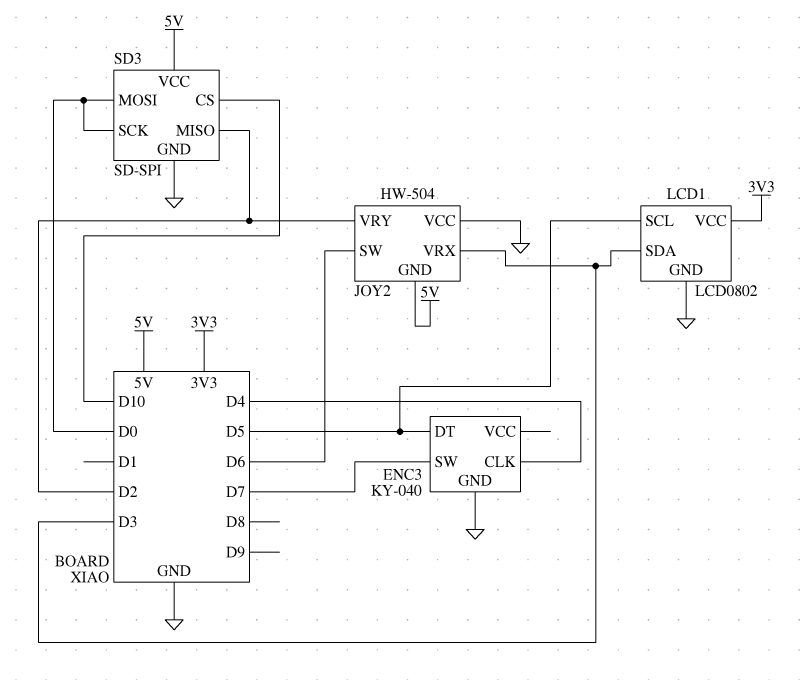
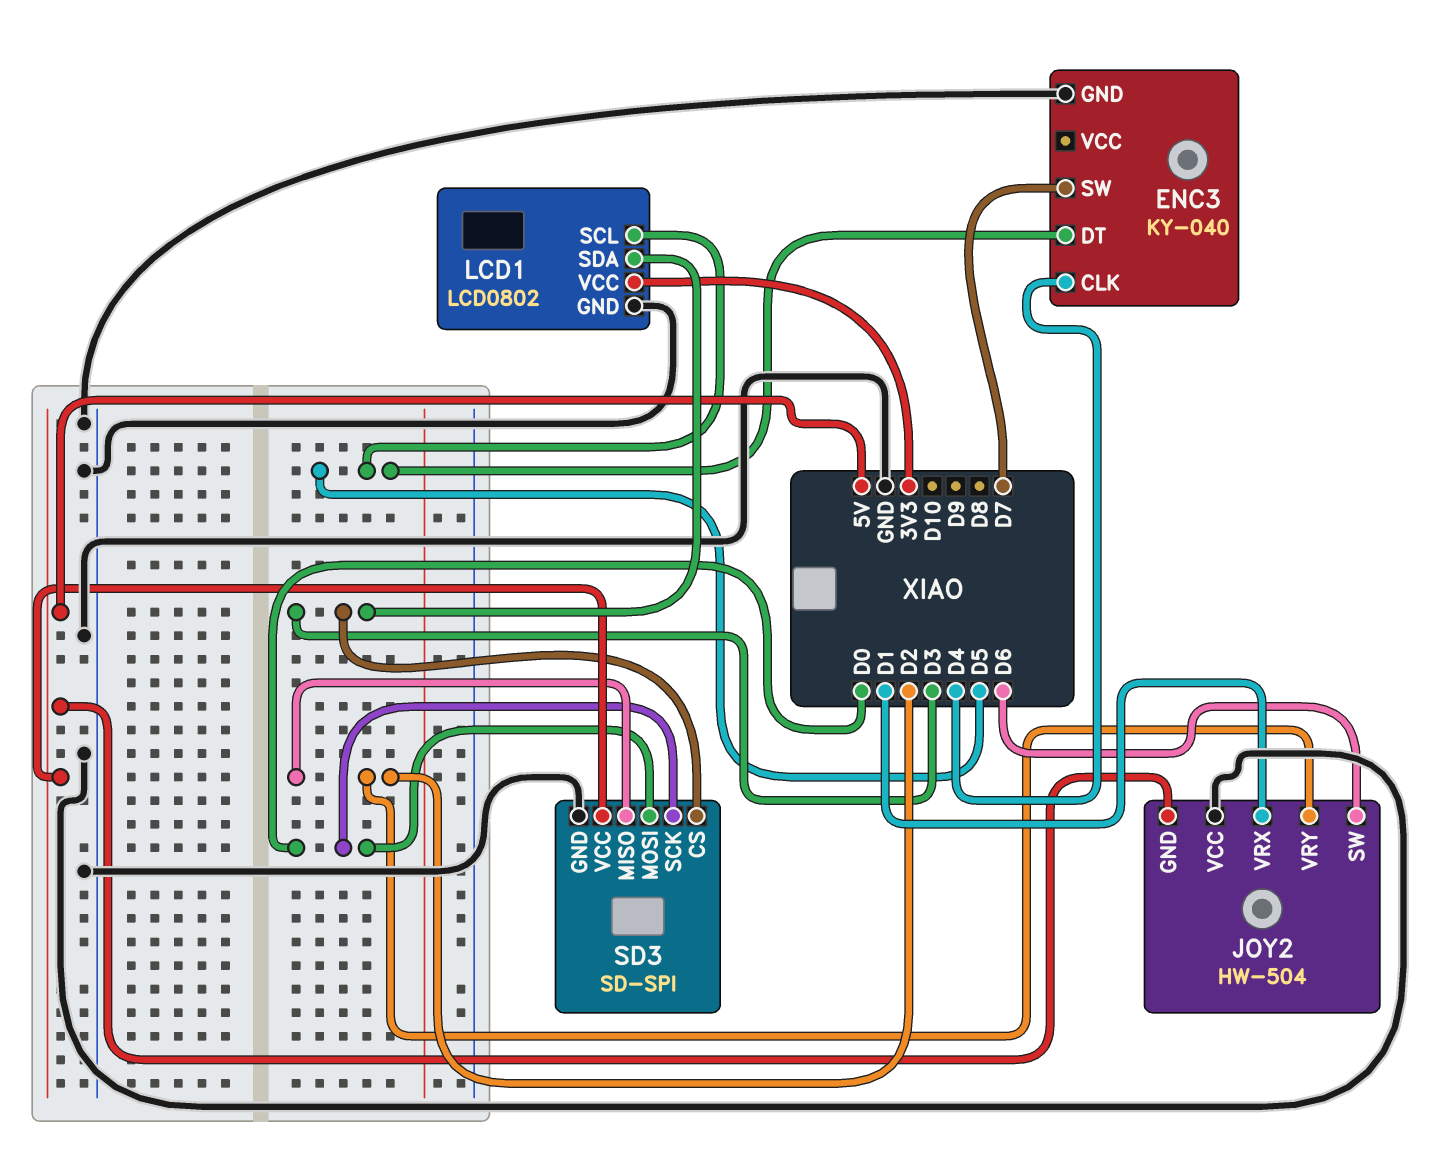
JOY2 pin VRX: D3 -> D1
SD3 pin CS: D10 -> D3

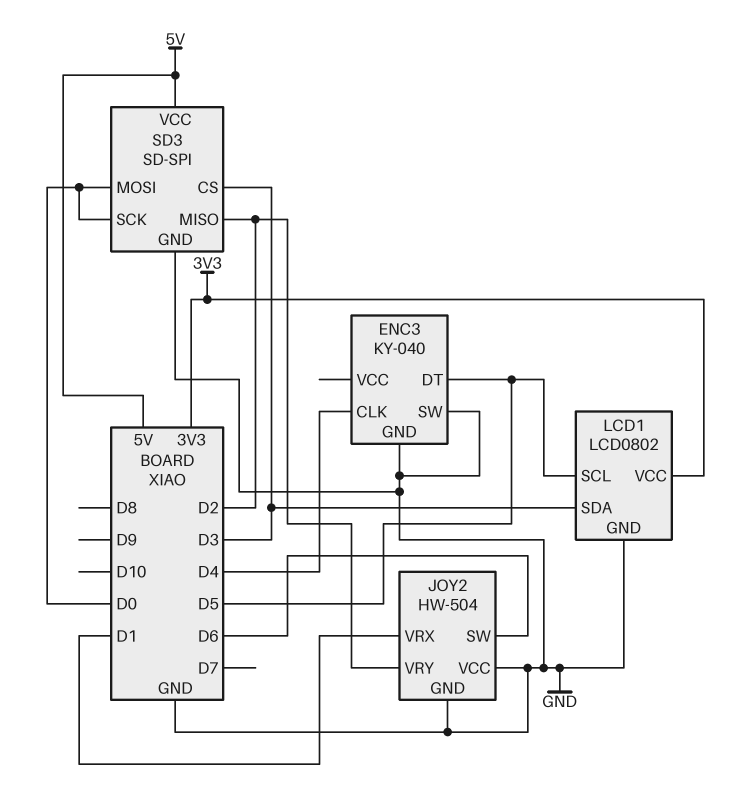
ENC3 pin SW: D7 -> GND
JOY2 pin GND: 5V -> GND

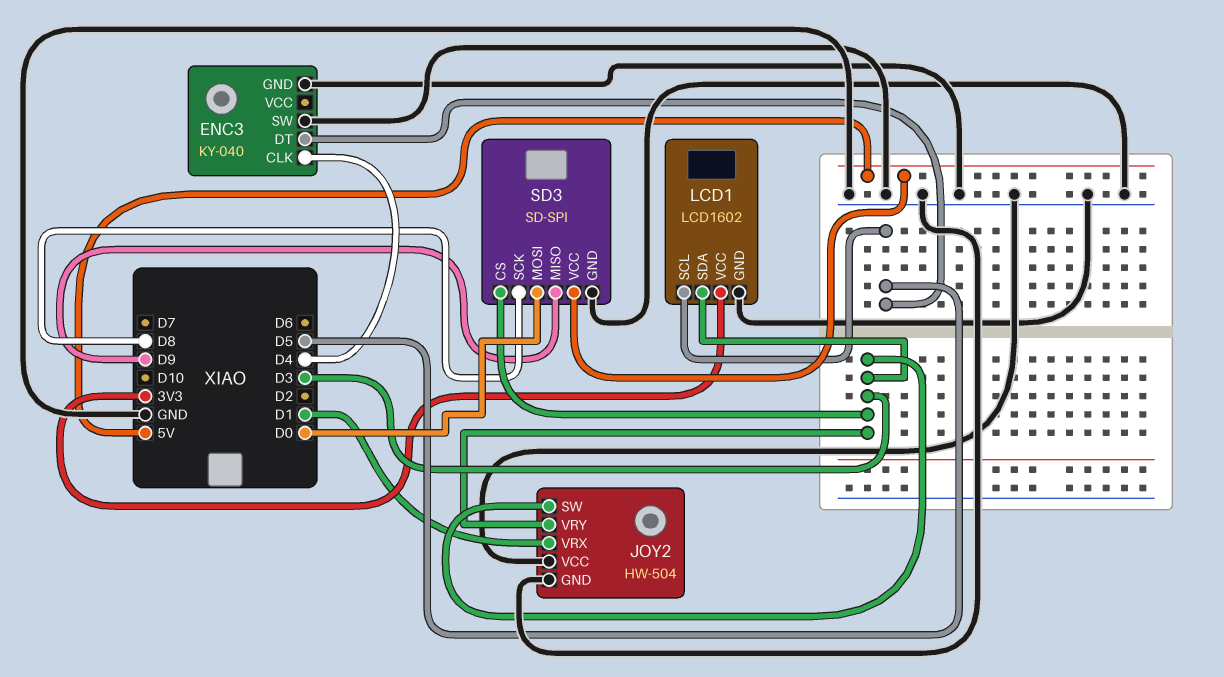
JOY2 pin SW: D6 -> D3
JOY2 pin VRY: D2 -> D3
LCD1: LCD0802 -> LCD1602
SD3 pin MISO: D2 -> D9
SD3 pin SCK: D0 -> D8

